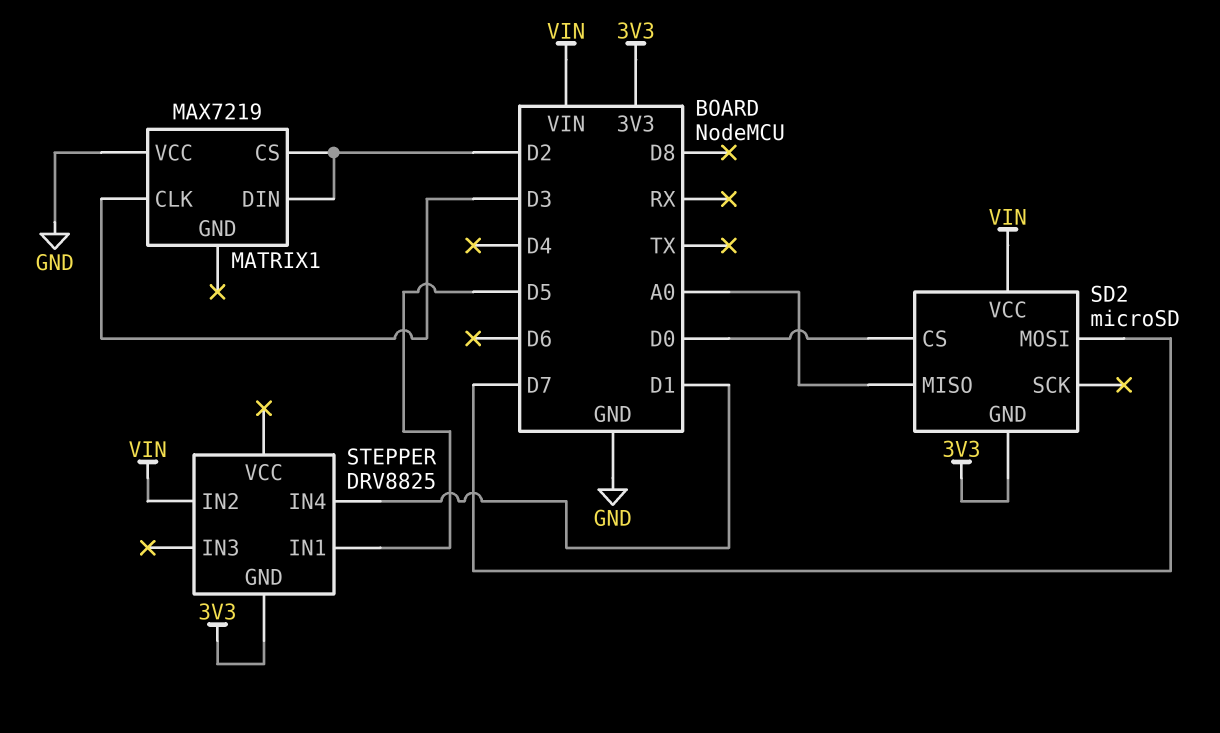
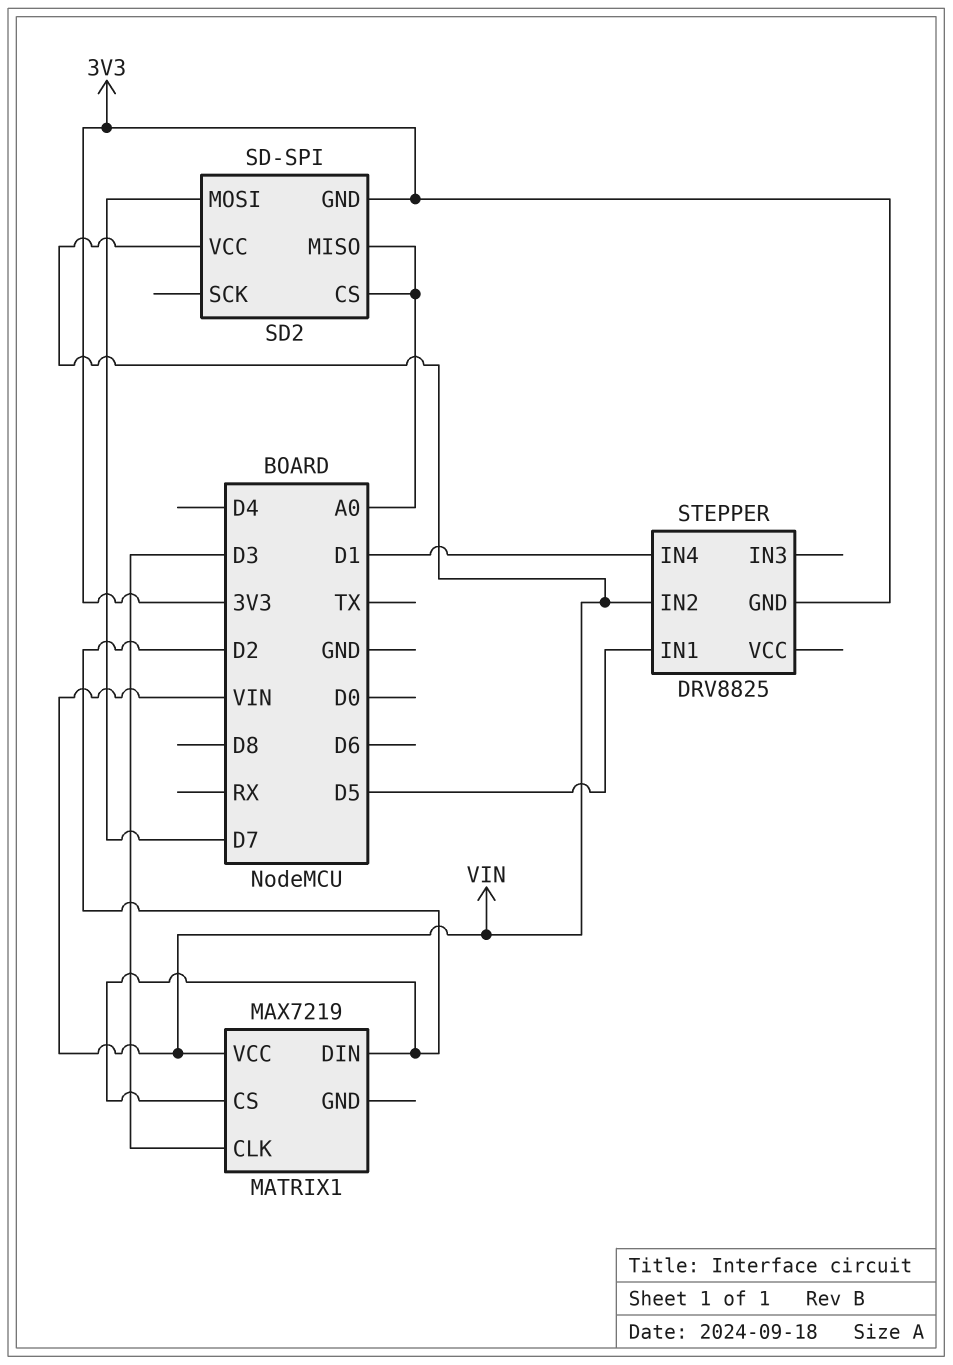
MATRIX1 pin VCC: GND -> VIN
SD2: microSD -> SD-SPI
SD2 pin CS: D0 -> A0

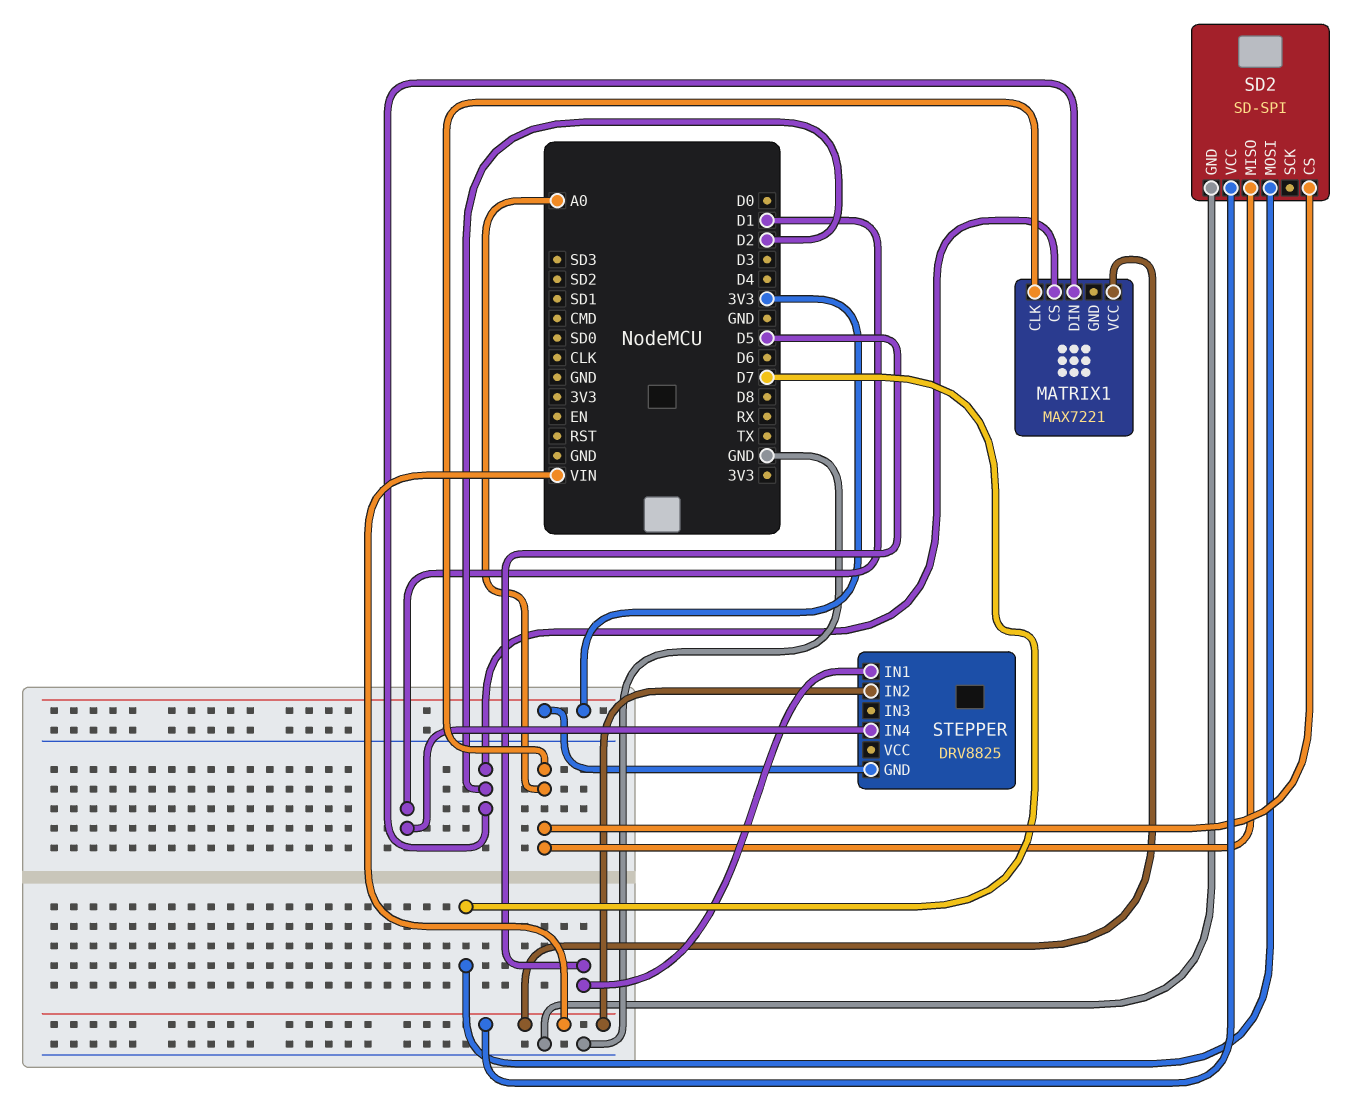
MATRIX1: MAX7219 -> MAX7221
MATRIX1 pin CLK: D3 -> A0
SD2 pin GND: 3V3 -> GND

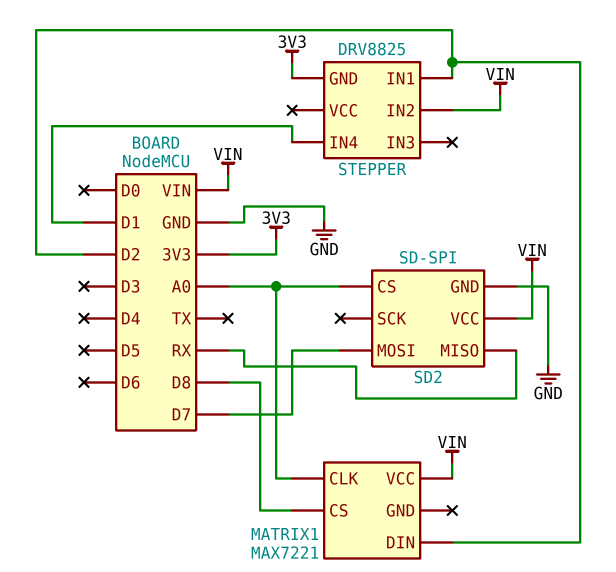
MATRIX1 pin CS: D2 -> D8
SD2 pin MISO: A0 -> RX
STEPPER pin IN1: D5 -> D2

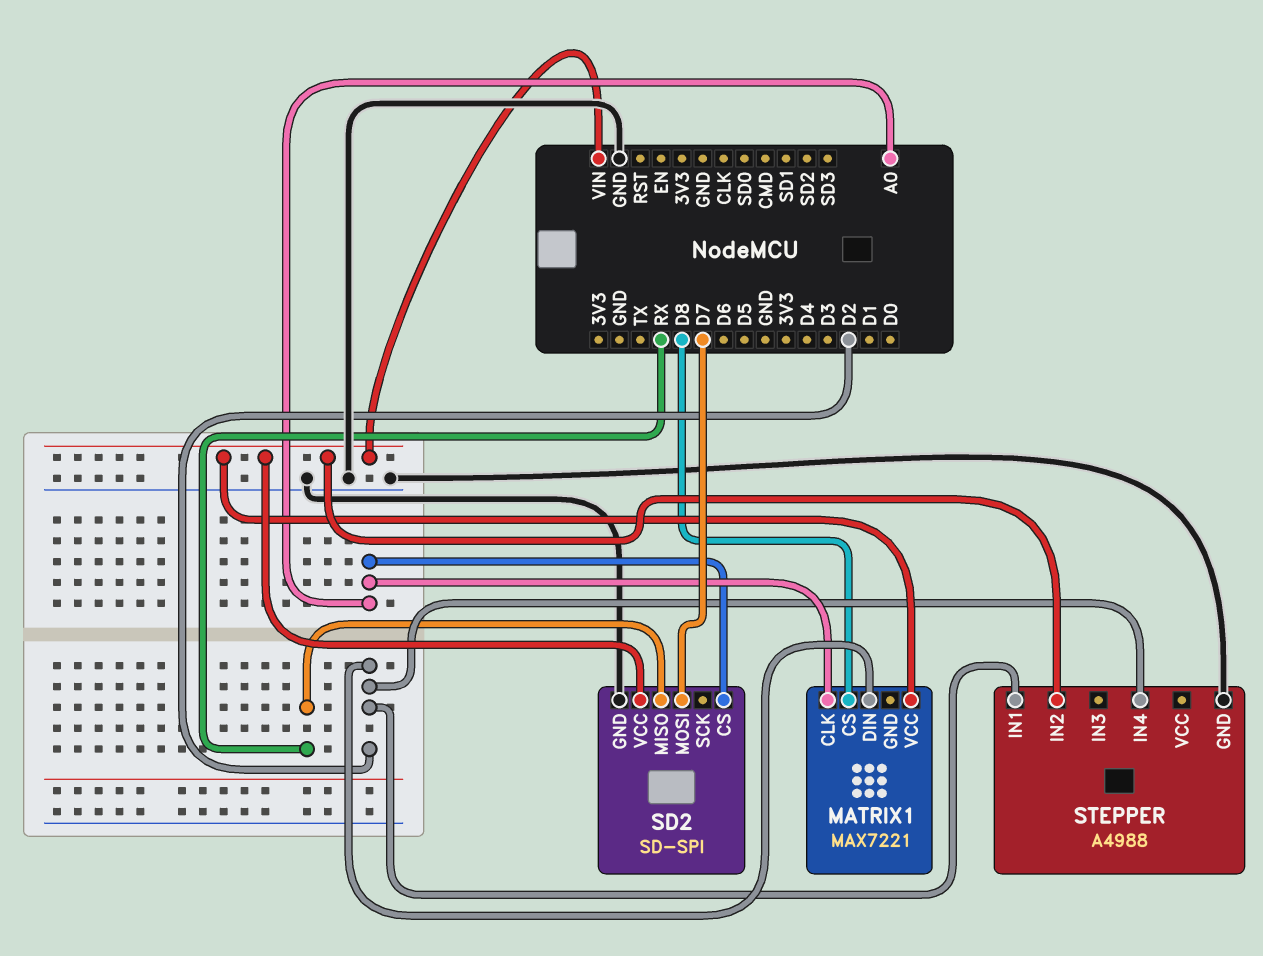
STEPPER: DRV8825 -> A4988
STEPPER pin GND: 3V3 -> GND
STEPPER pin IN4: D1 -> D2

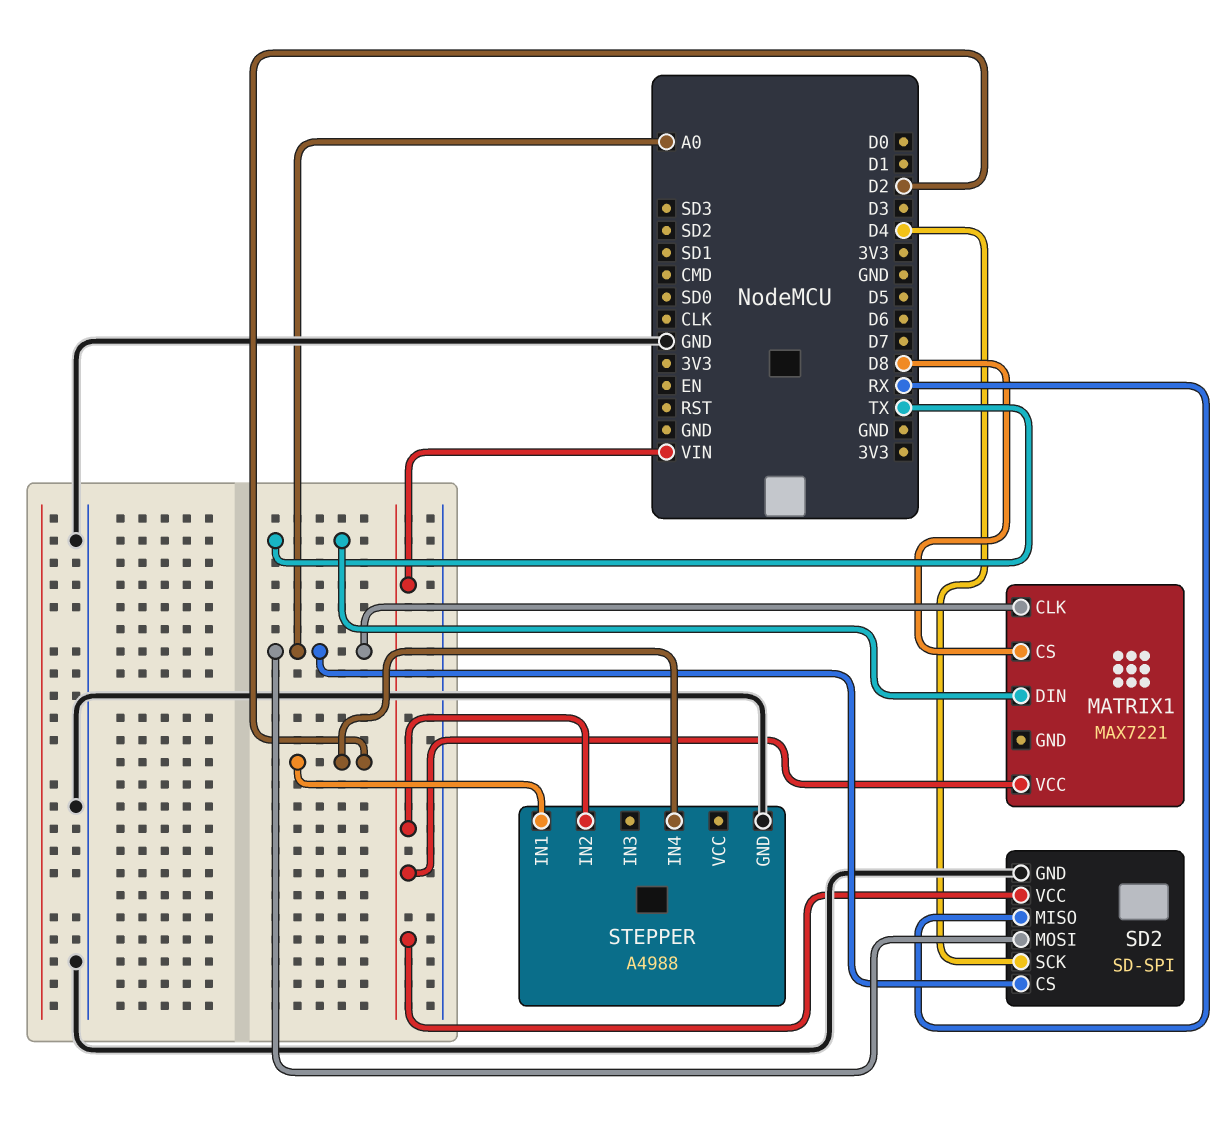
MATRIX1 pin DIN: D2 -> TX
SD2 pin MOSI: D7 -> A0
SD2 pin SCK: none -> D4

